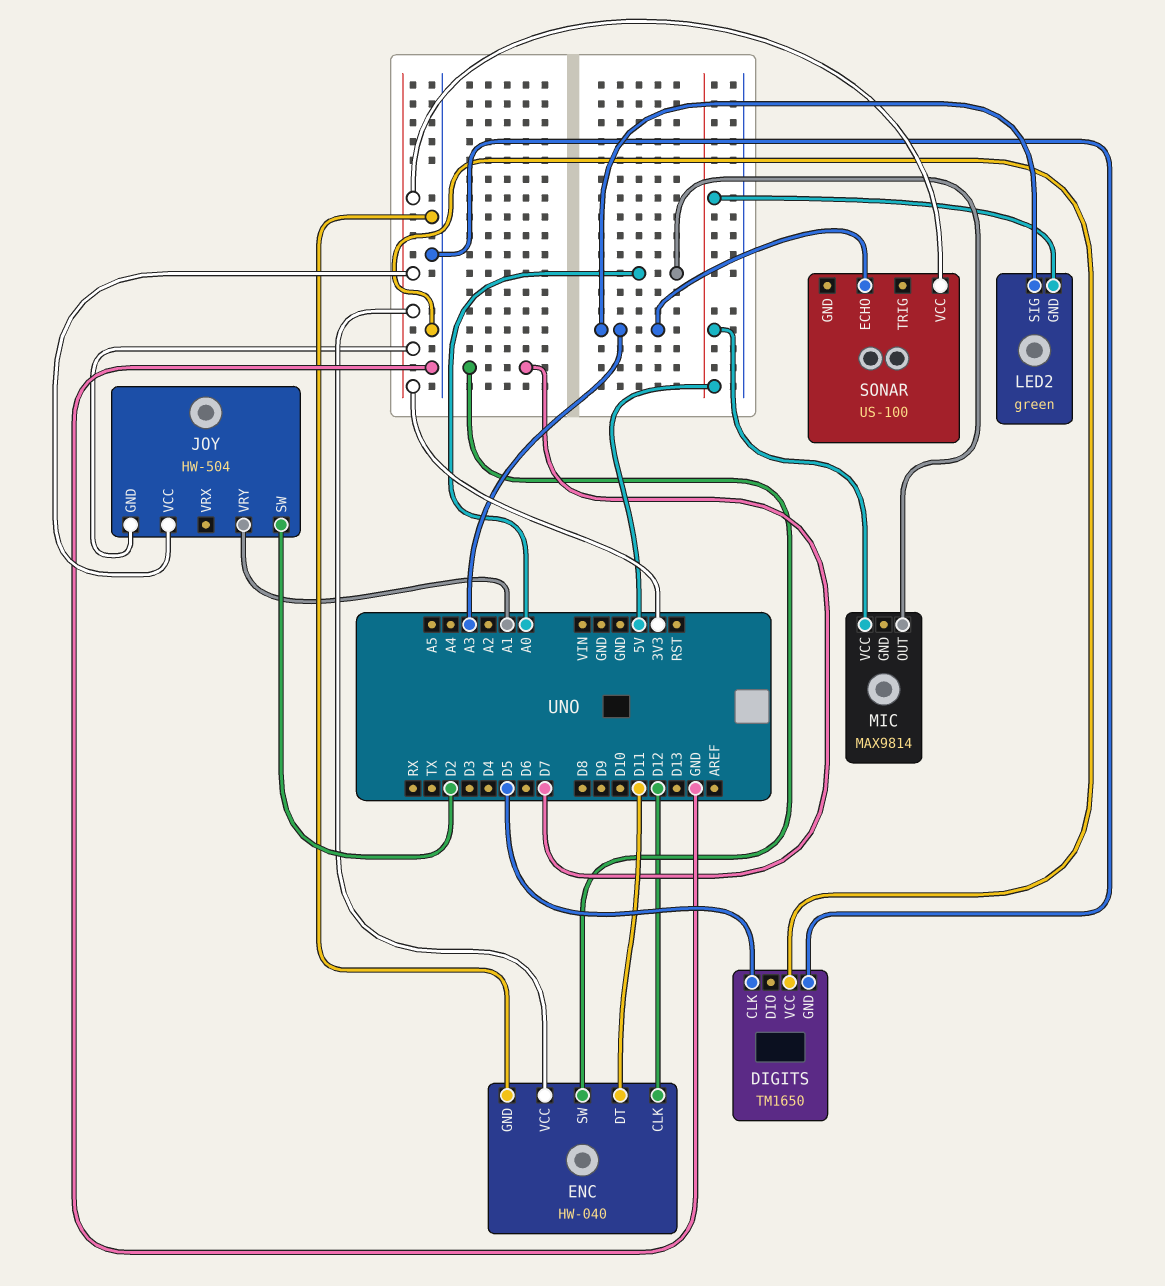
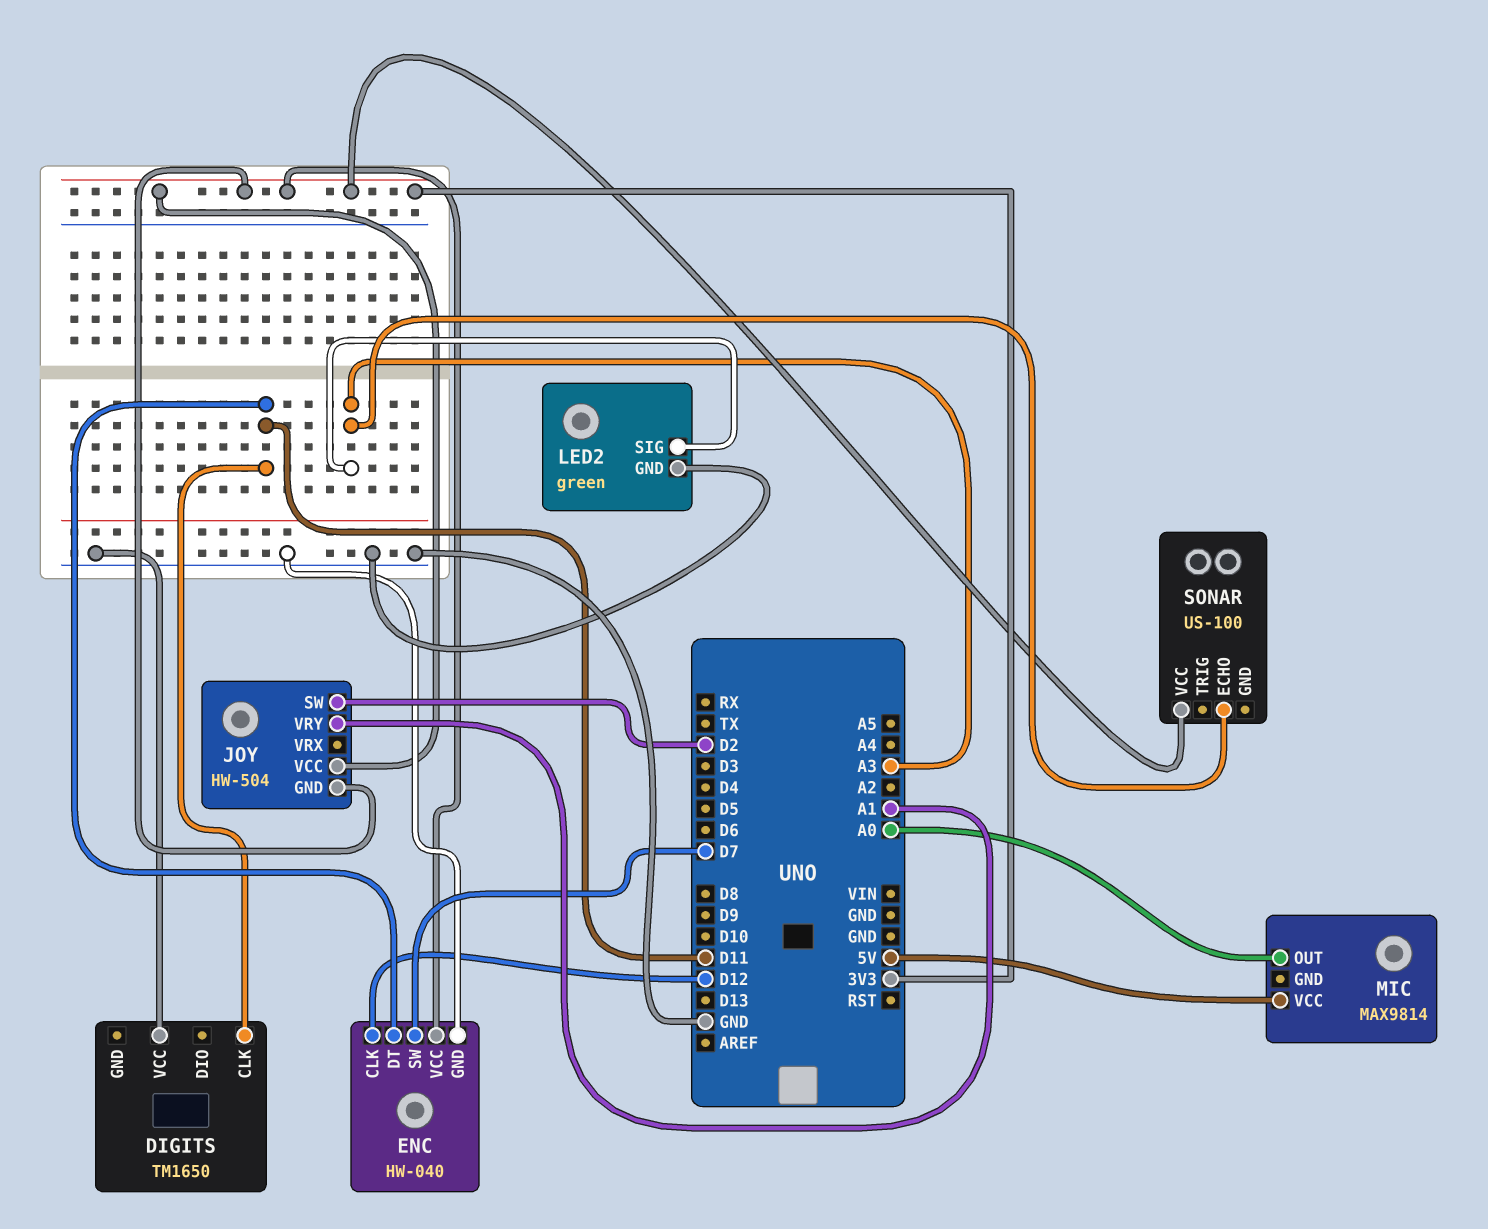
DIGITS pin CLK: D5 -> D11
DIGITS pin GND: GND -> none
LED2 pin GND: 5V -> GND

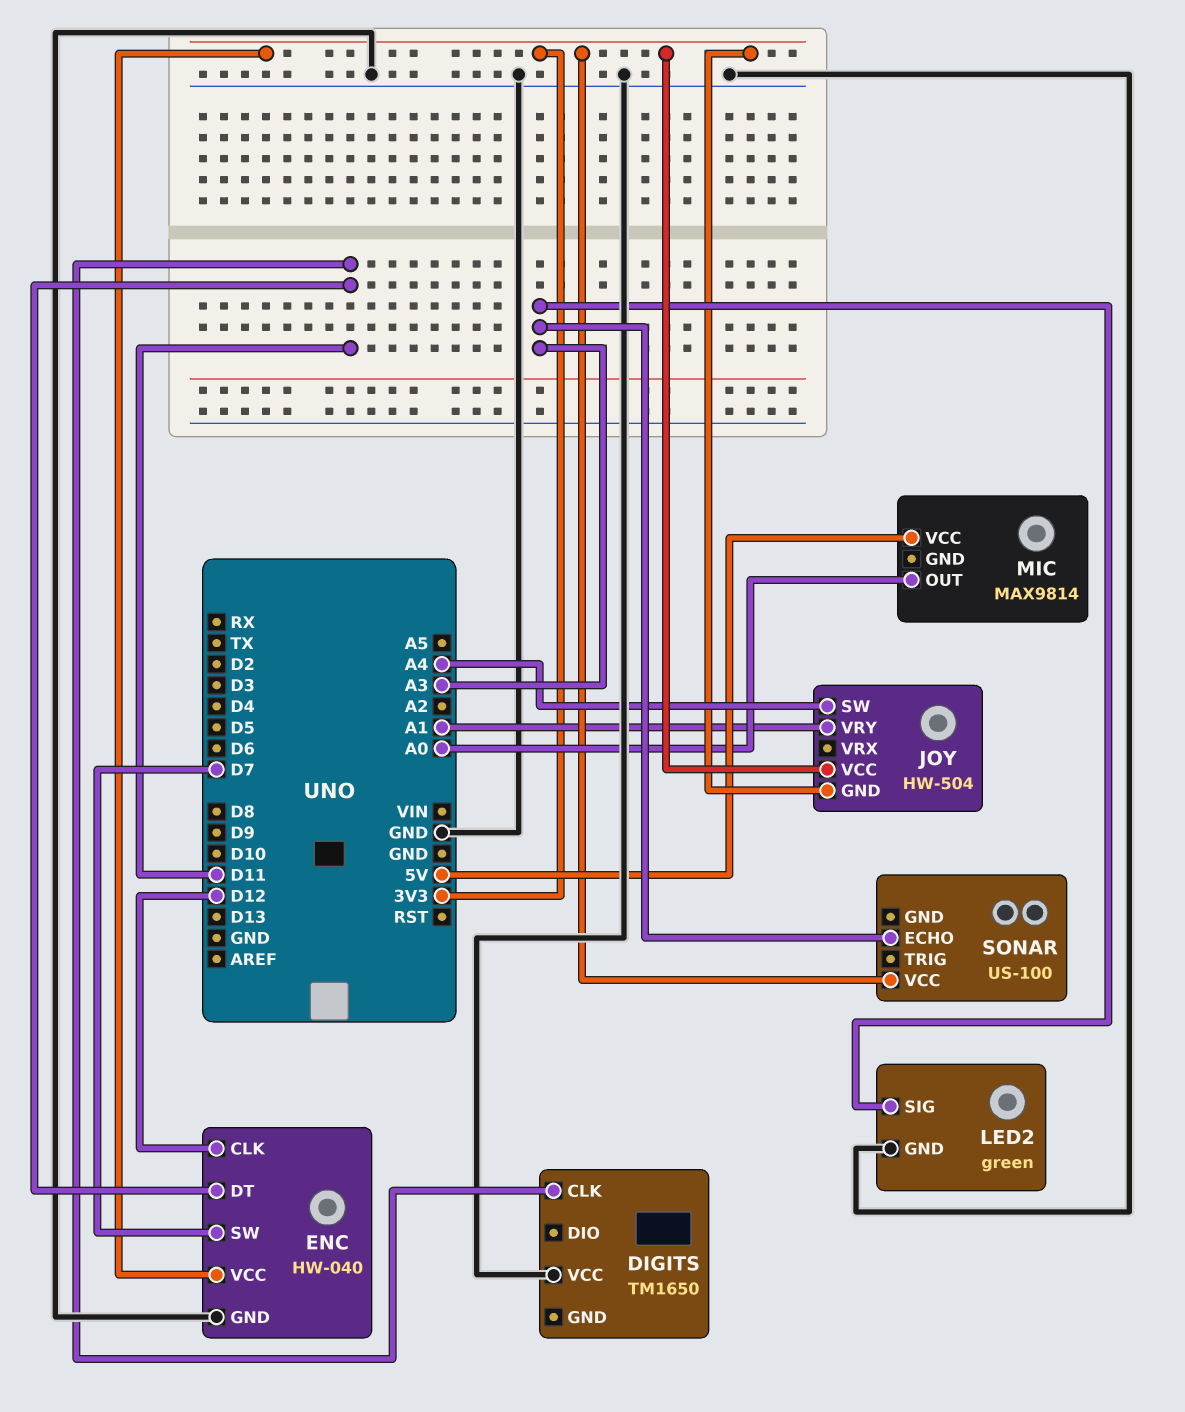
JOY pin SW: D2 -> A4

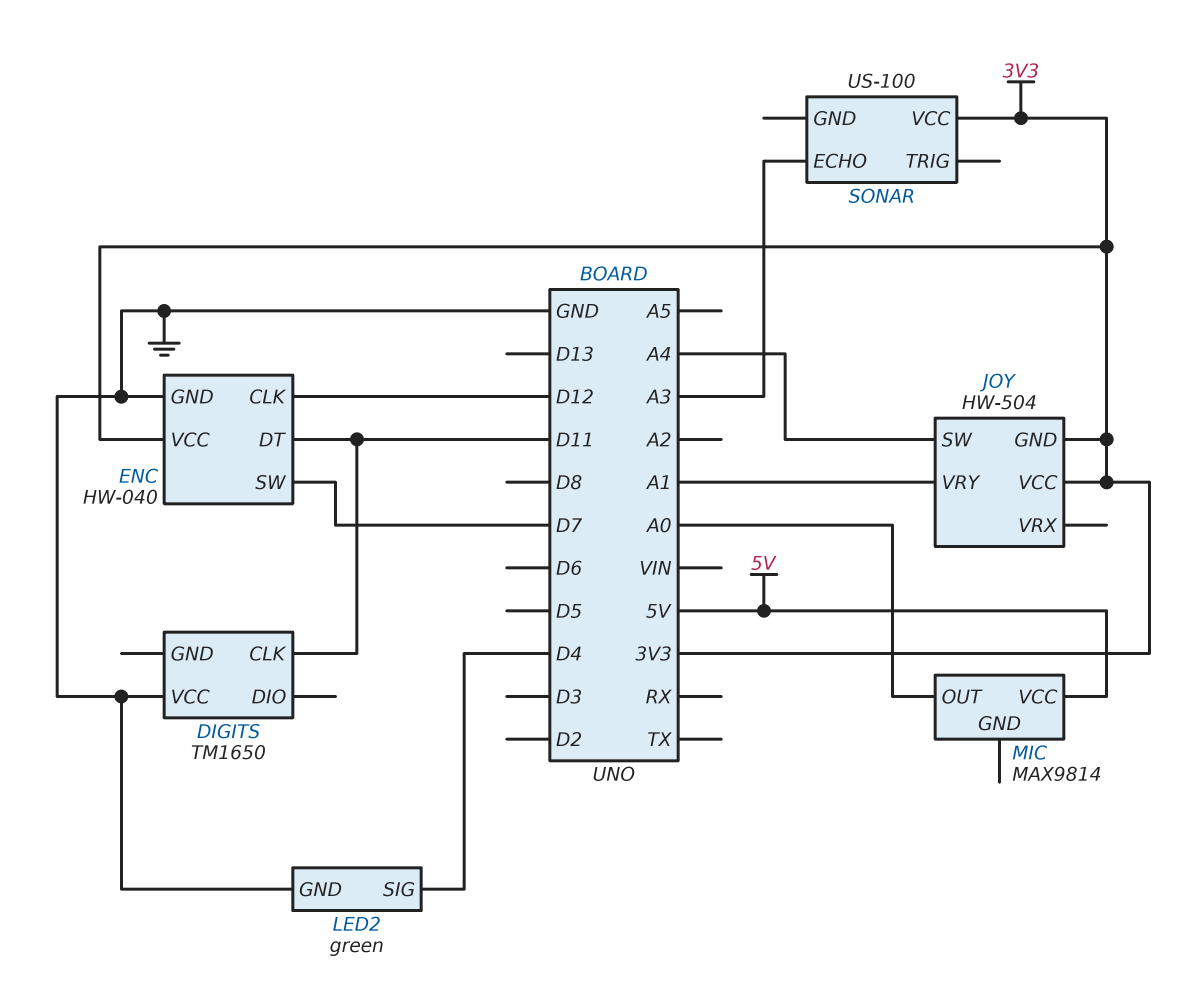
LED2 pin SIG: A3 -> D4

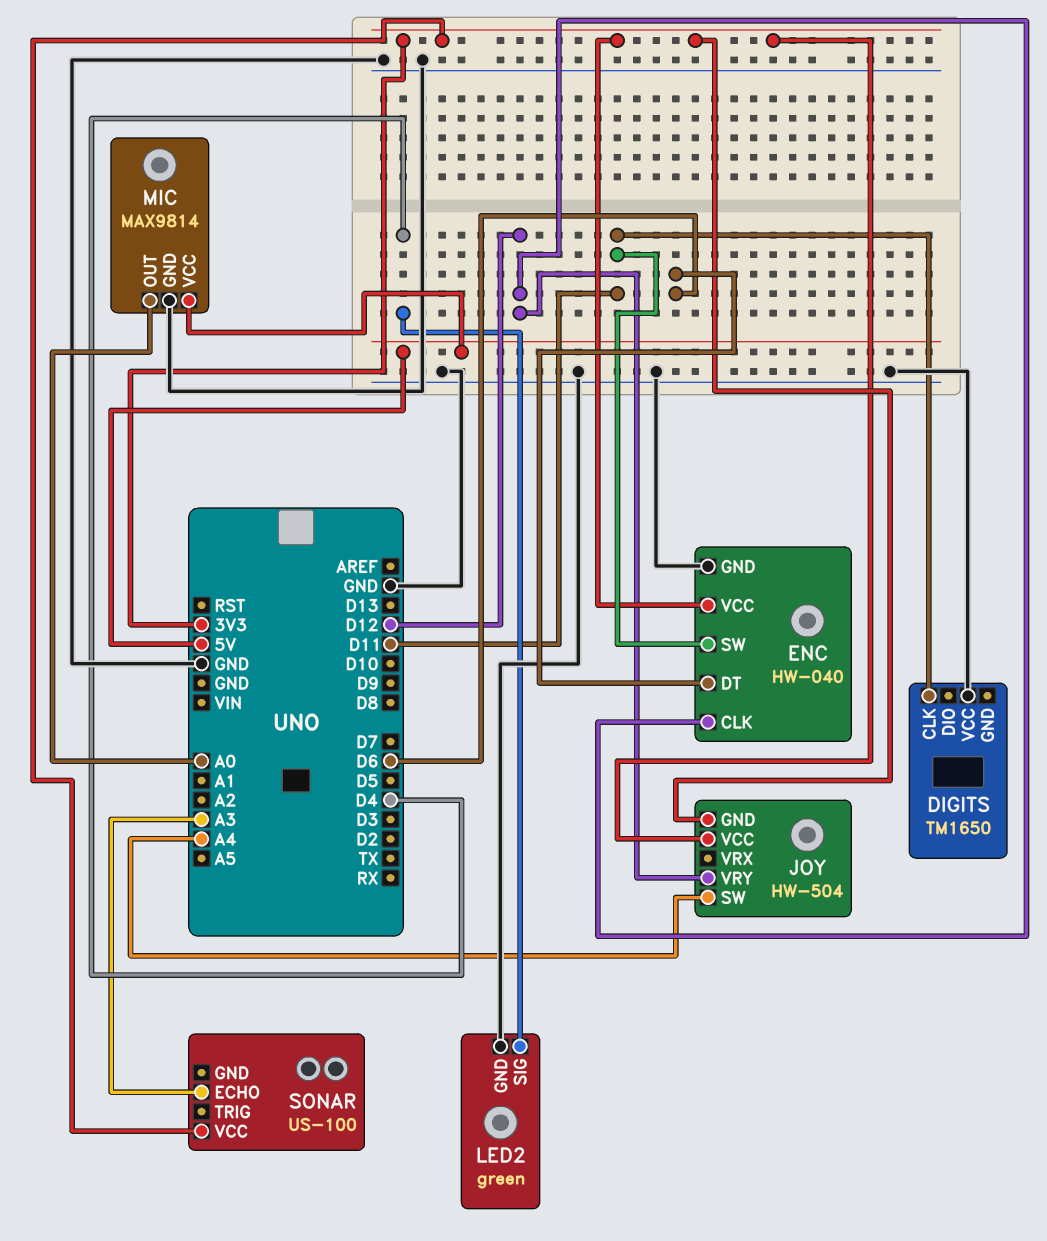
ENC pin DT: D11 -> D6
ENC pin SW: D7 -> D11
JOY pin VRY: A1 -> D12
MIC pin GND: none -> GND

